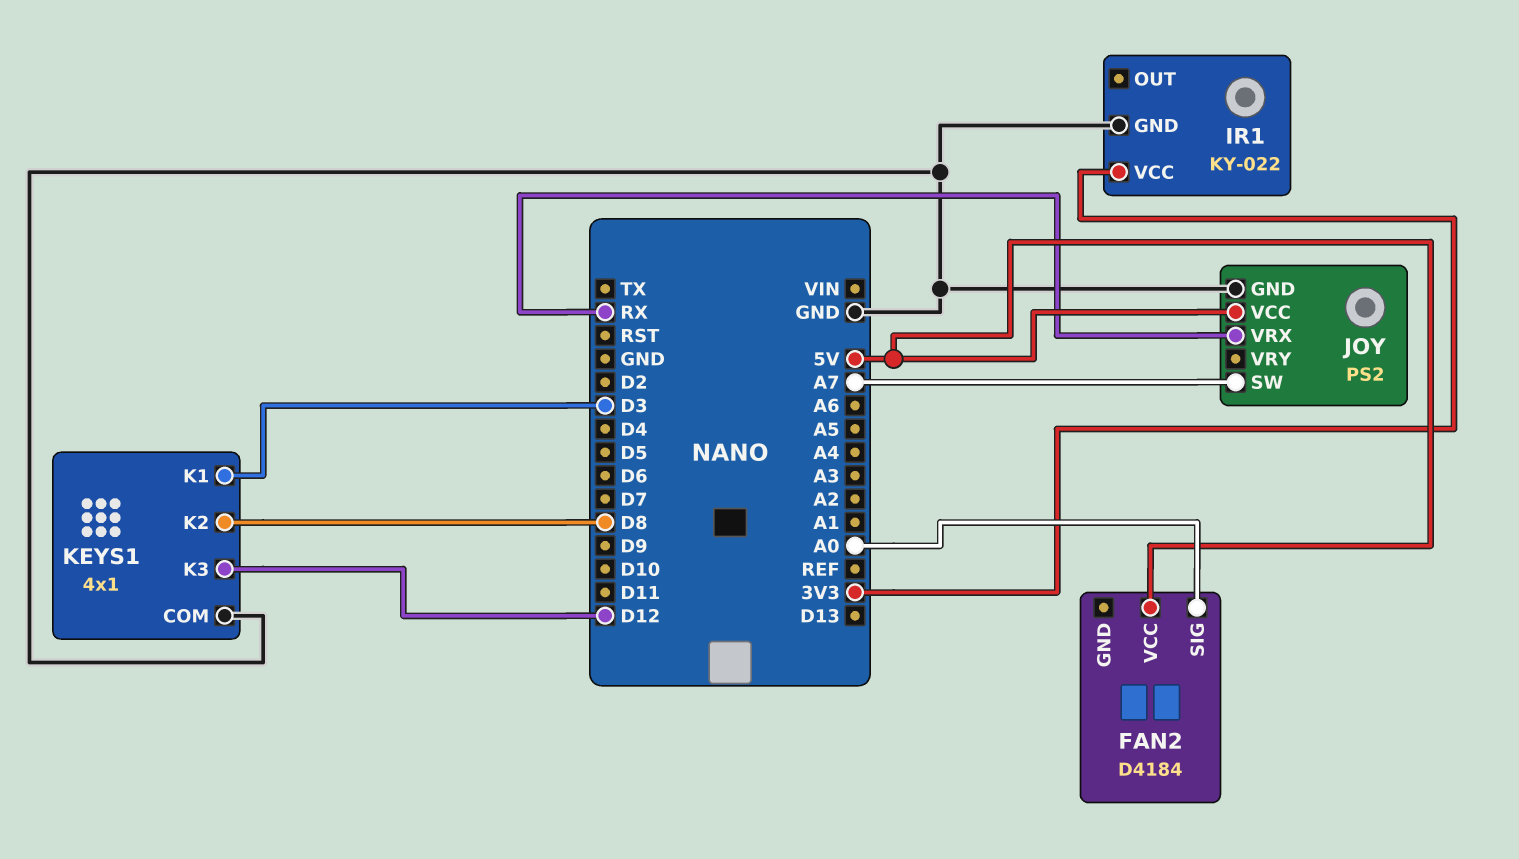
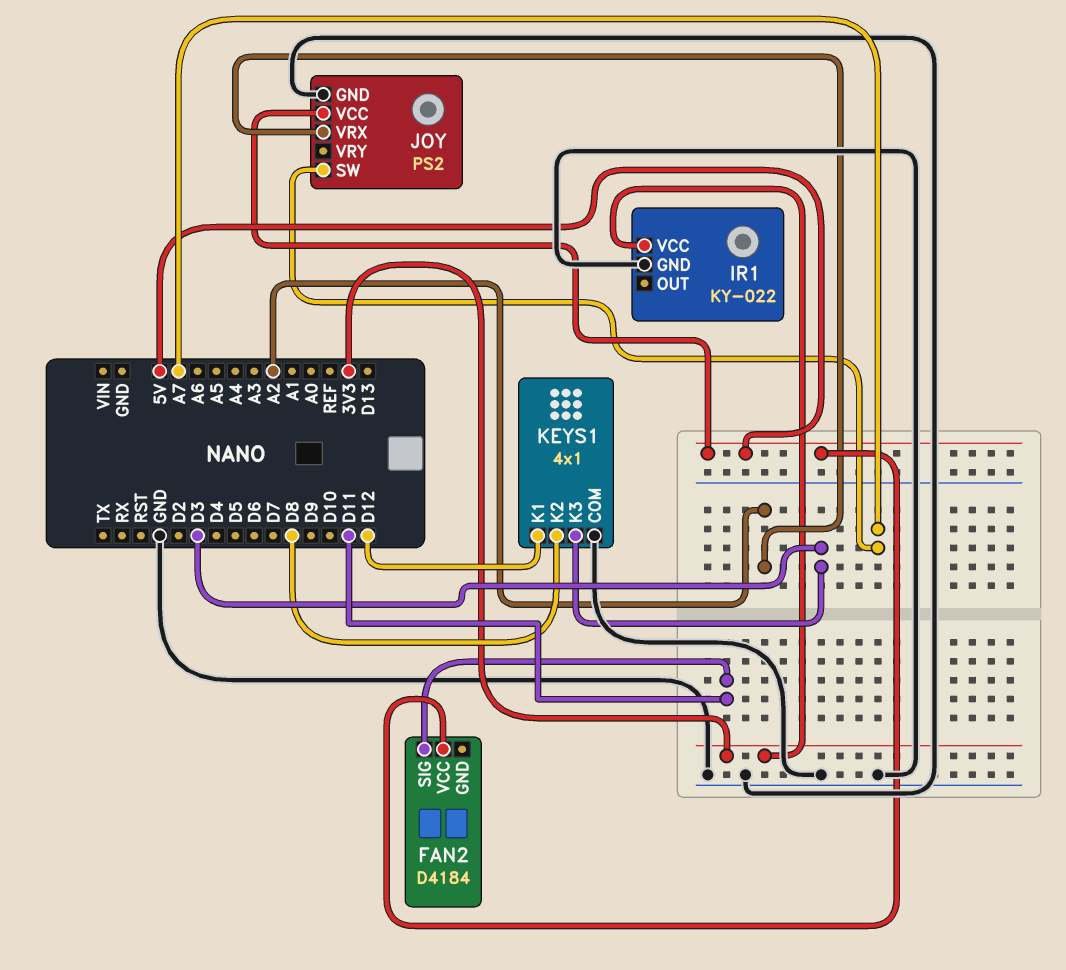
FAN2 pin SIG: A0 -> D11
JOY pin VRX: RX -> A2
KEYS1 pin K1: D3 -> D12
KEYS1 pin K3: D12 -> D3

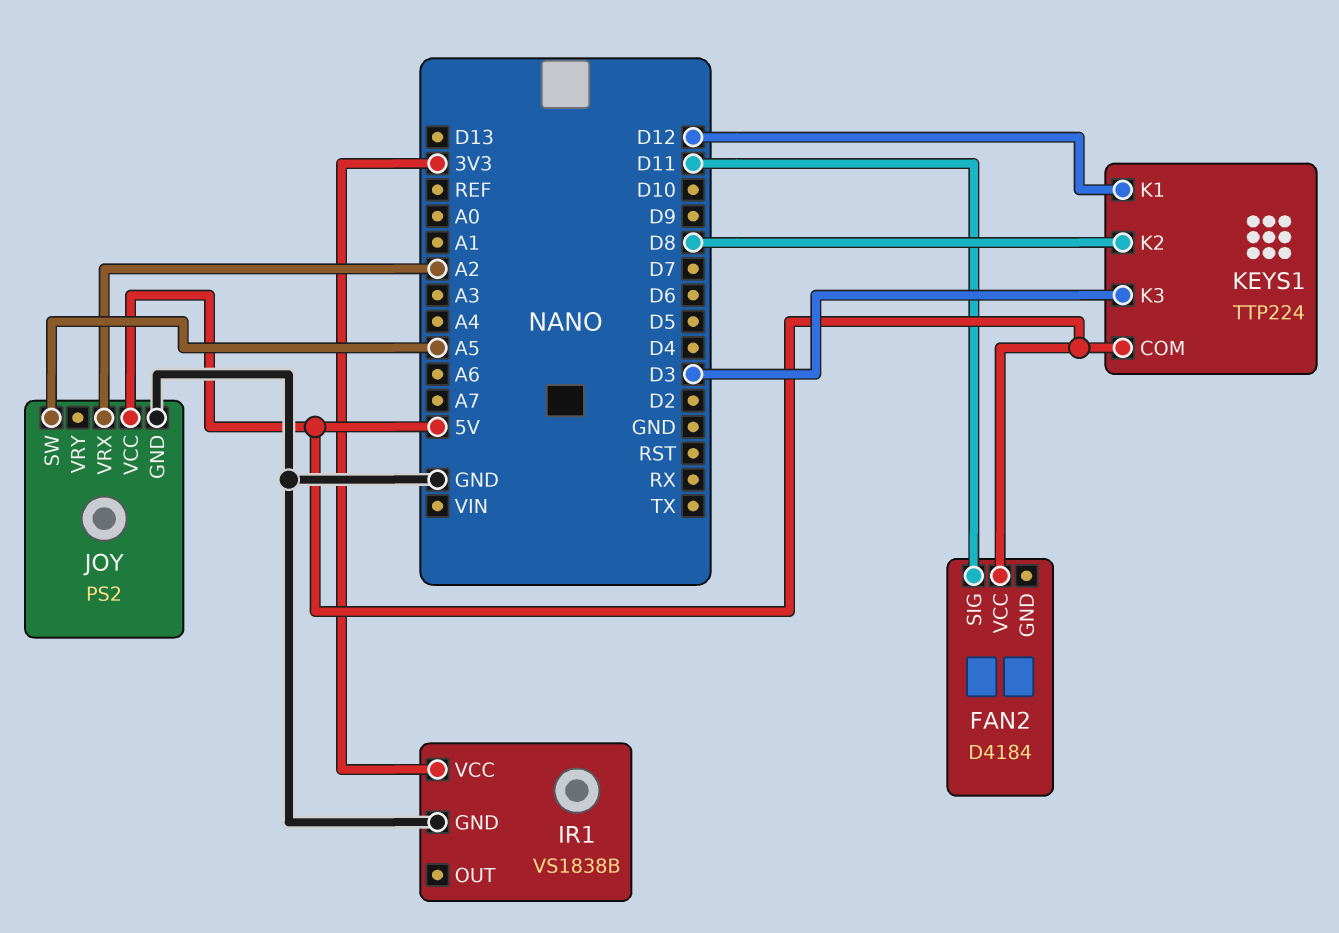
IR1: KY-022 -> VS1838B
JOY pin SW: A7 -> A5
KEYS1: 4x1 -> TTP224
KEYS1 pin COM: GND -> 5V

